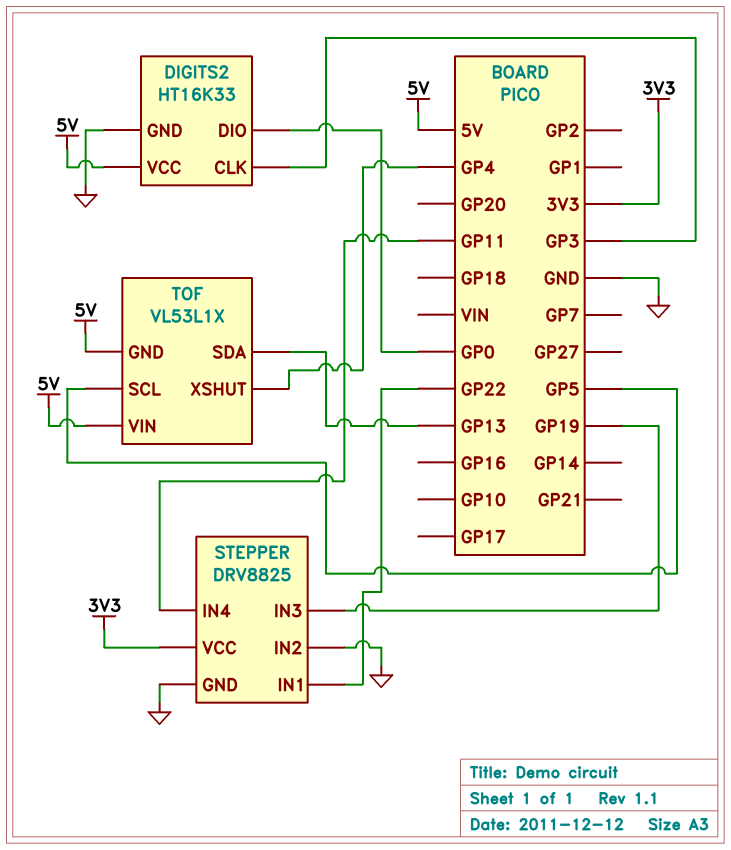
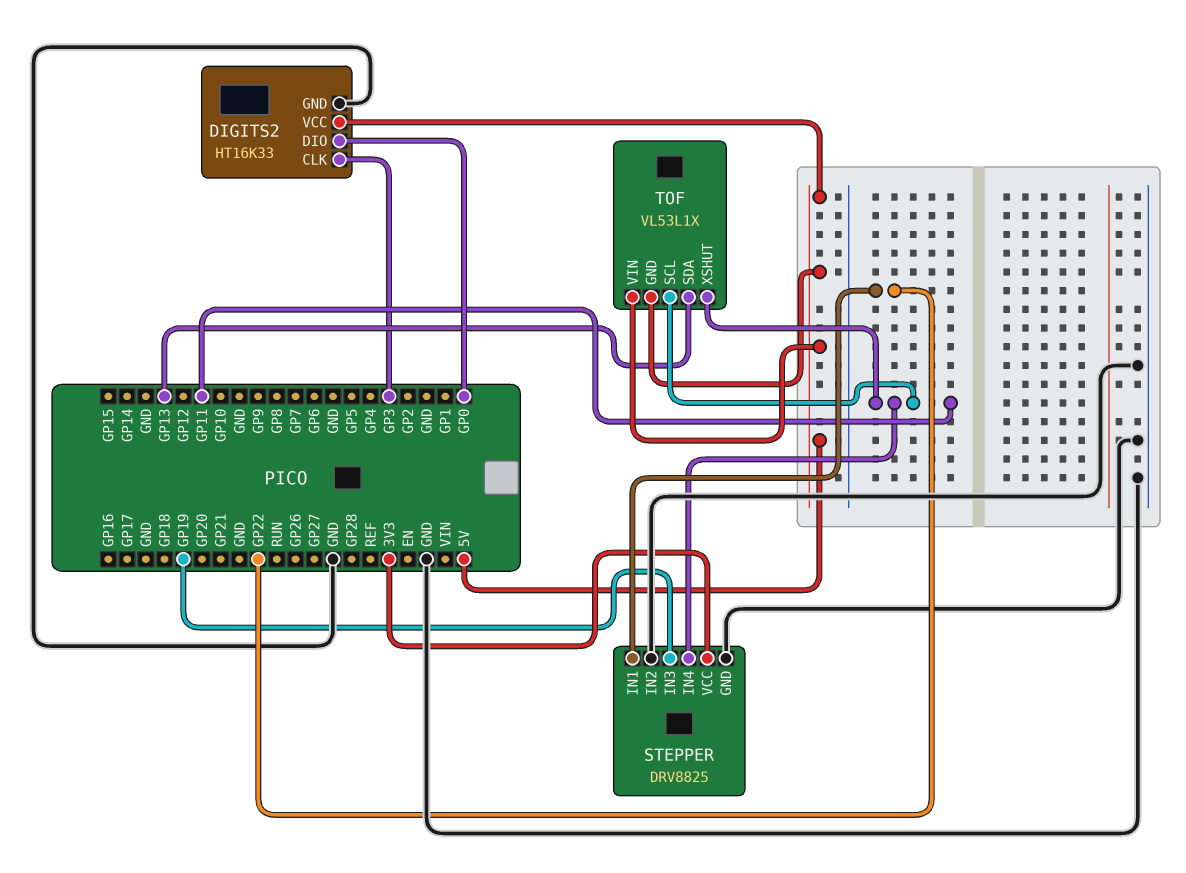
TOF pin SCL: GP5 -> GP11
TOF pin XSHUT: GP4 -> GP11

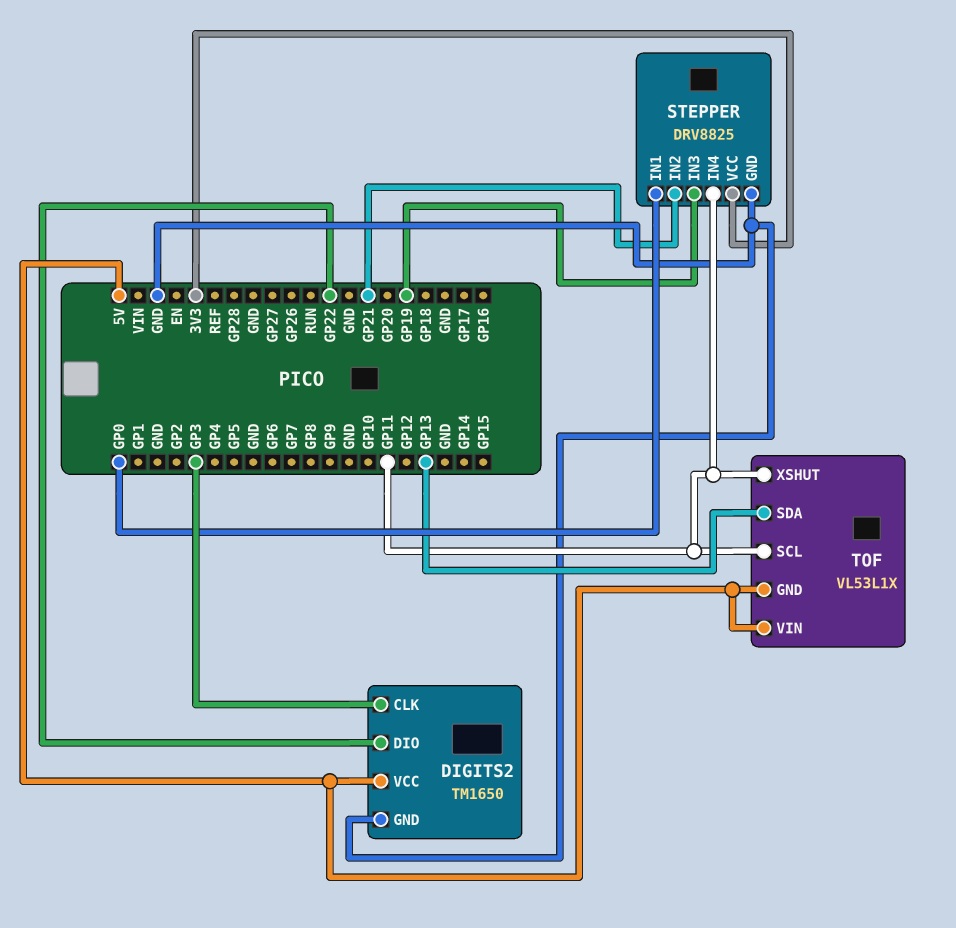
DIGITS2: HT16K33 -> TM1650
DIGITS2 pin DIO: GP0 -> GP22
STEPPER pin IN1: GP22 -> GP0
STEPPER pin IN2: GND -> GP21

